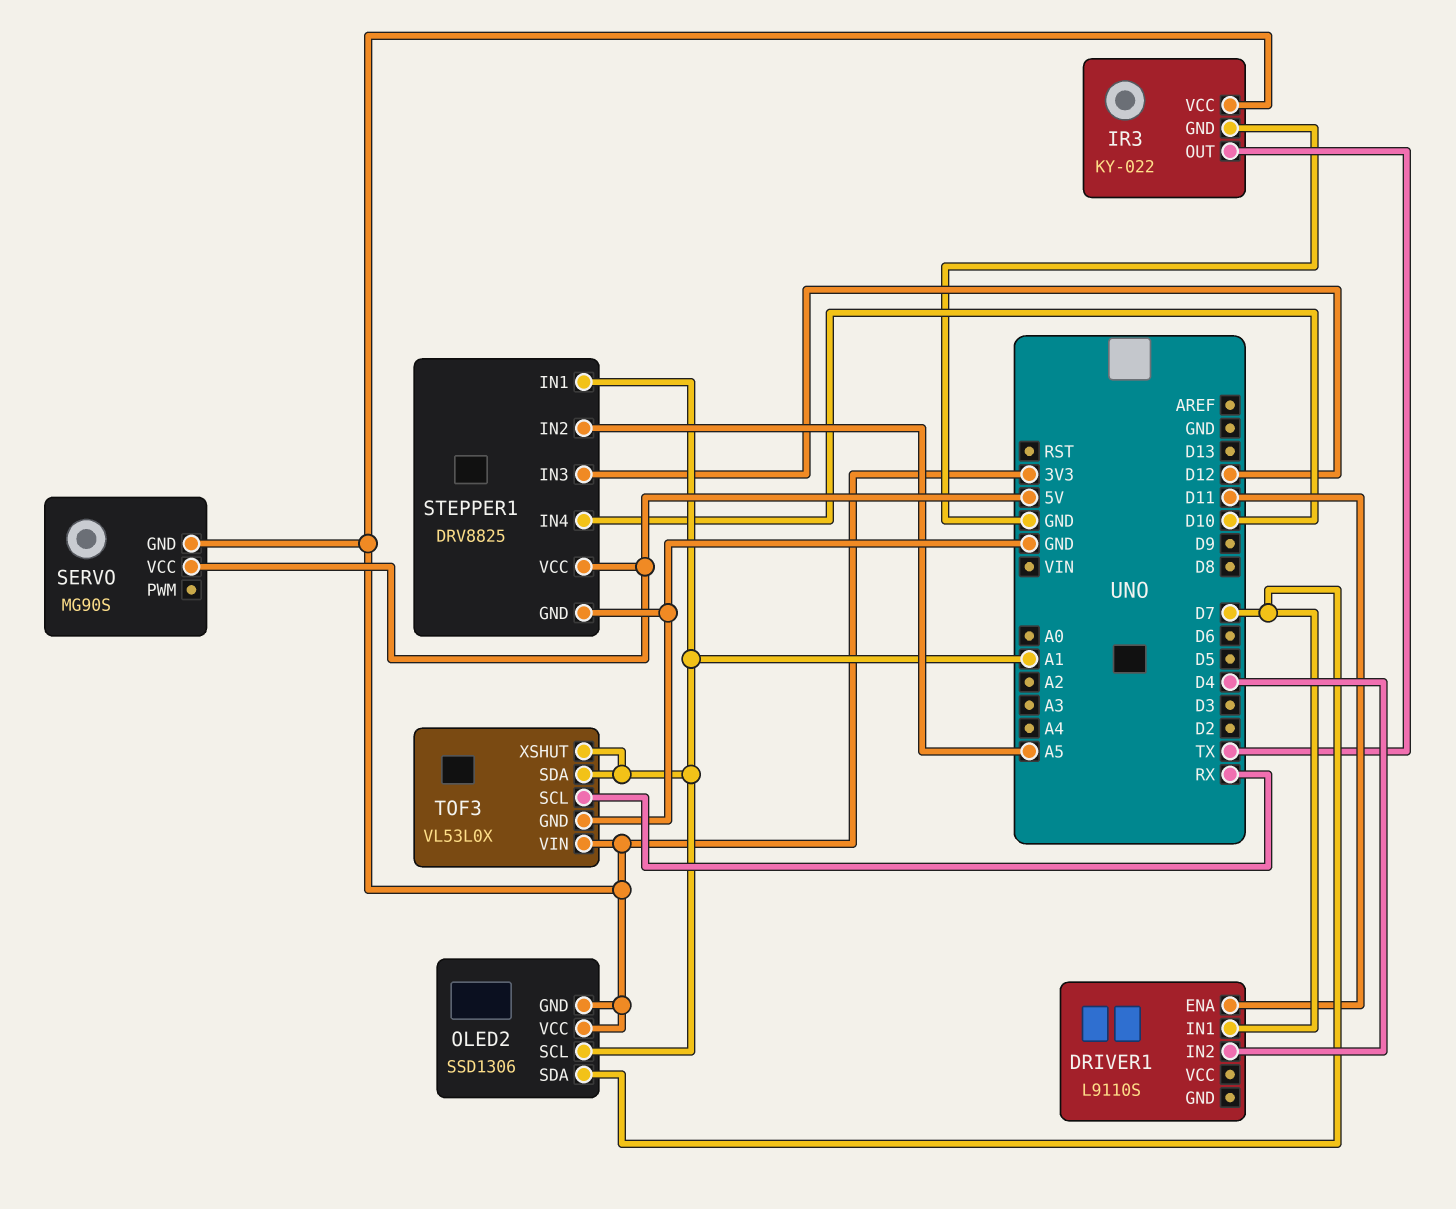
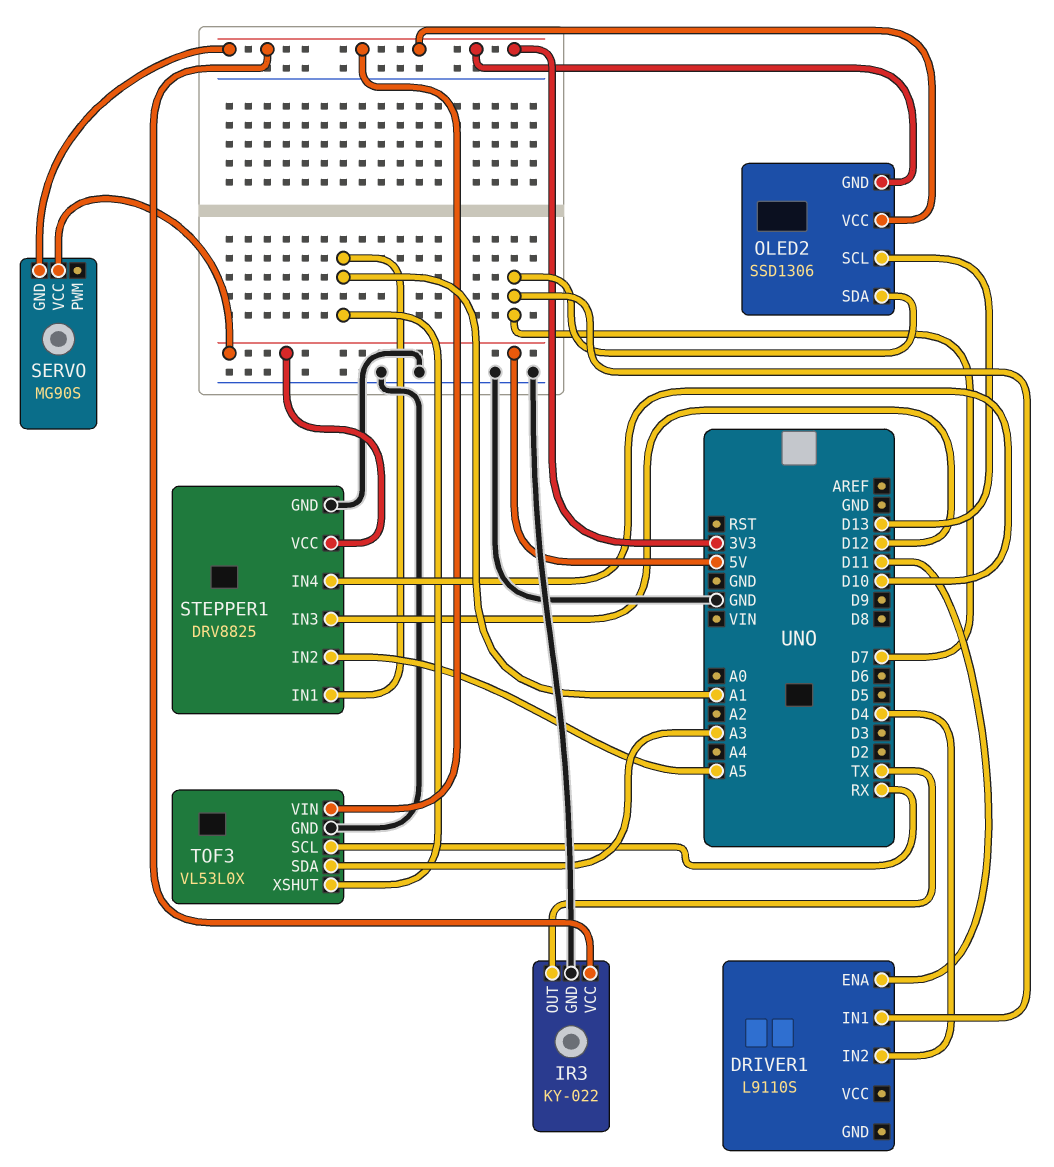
OLED2 pin SCL: A1 -> D13
TOF3 pin SDA: A1 -> A3

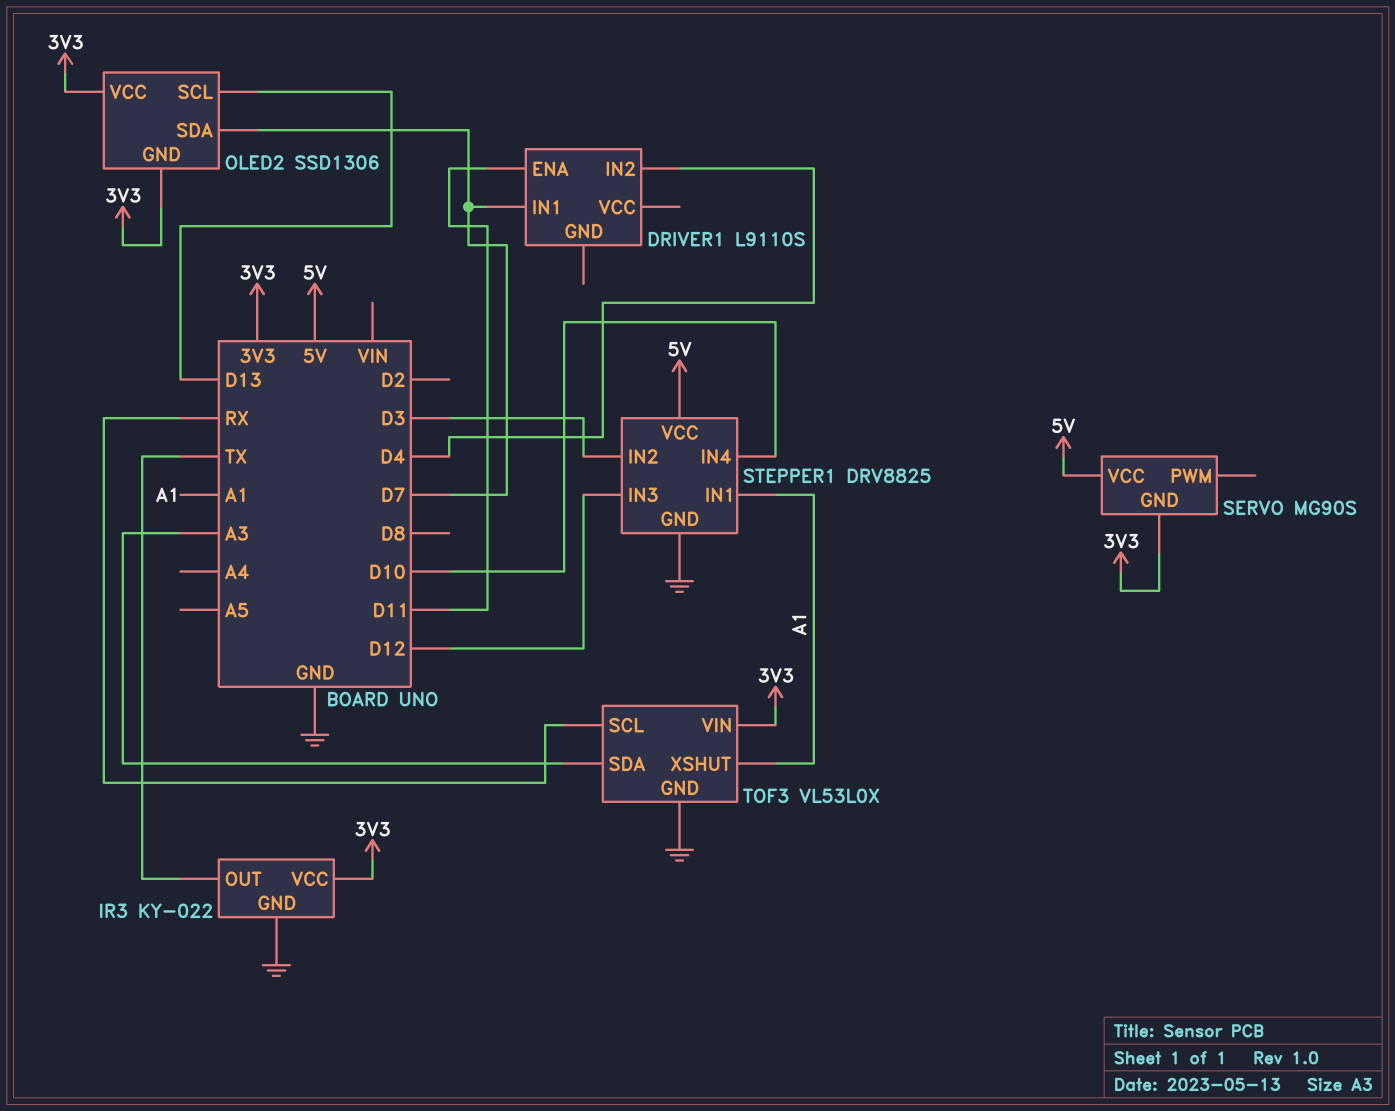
STEPPER1 pin IN2: A5 -> D3

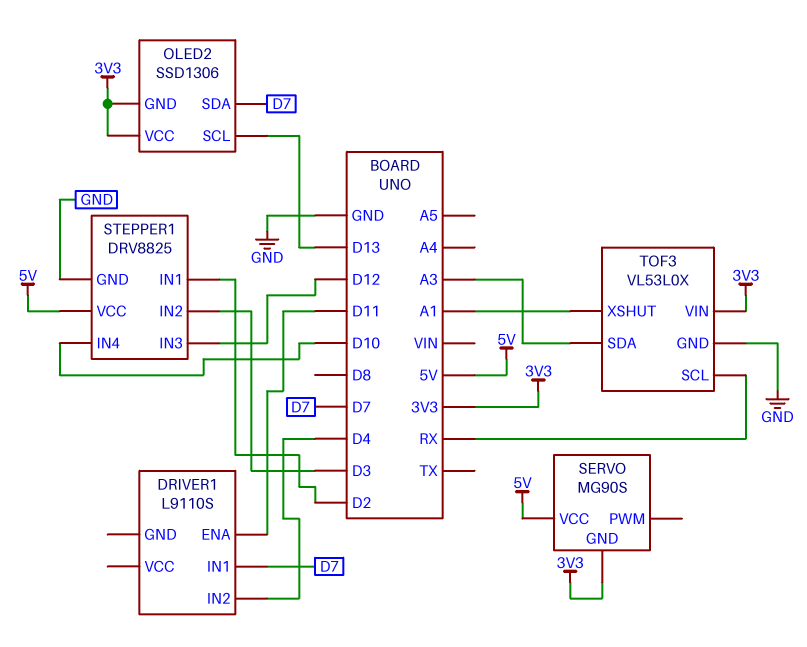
IR3: KY-022 -> none
IR3 pin GND: GND -> none
IR3 pin OUT: TX -> none
IR3 pin VCC: 3V3 -> none
STEPPER1 pin IN1: A1 -> D2

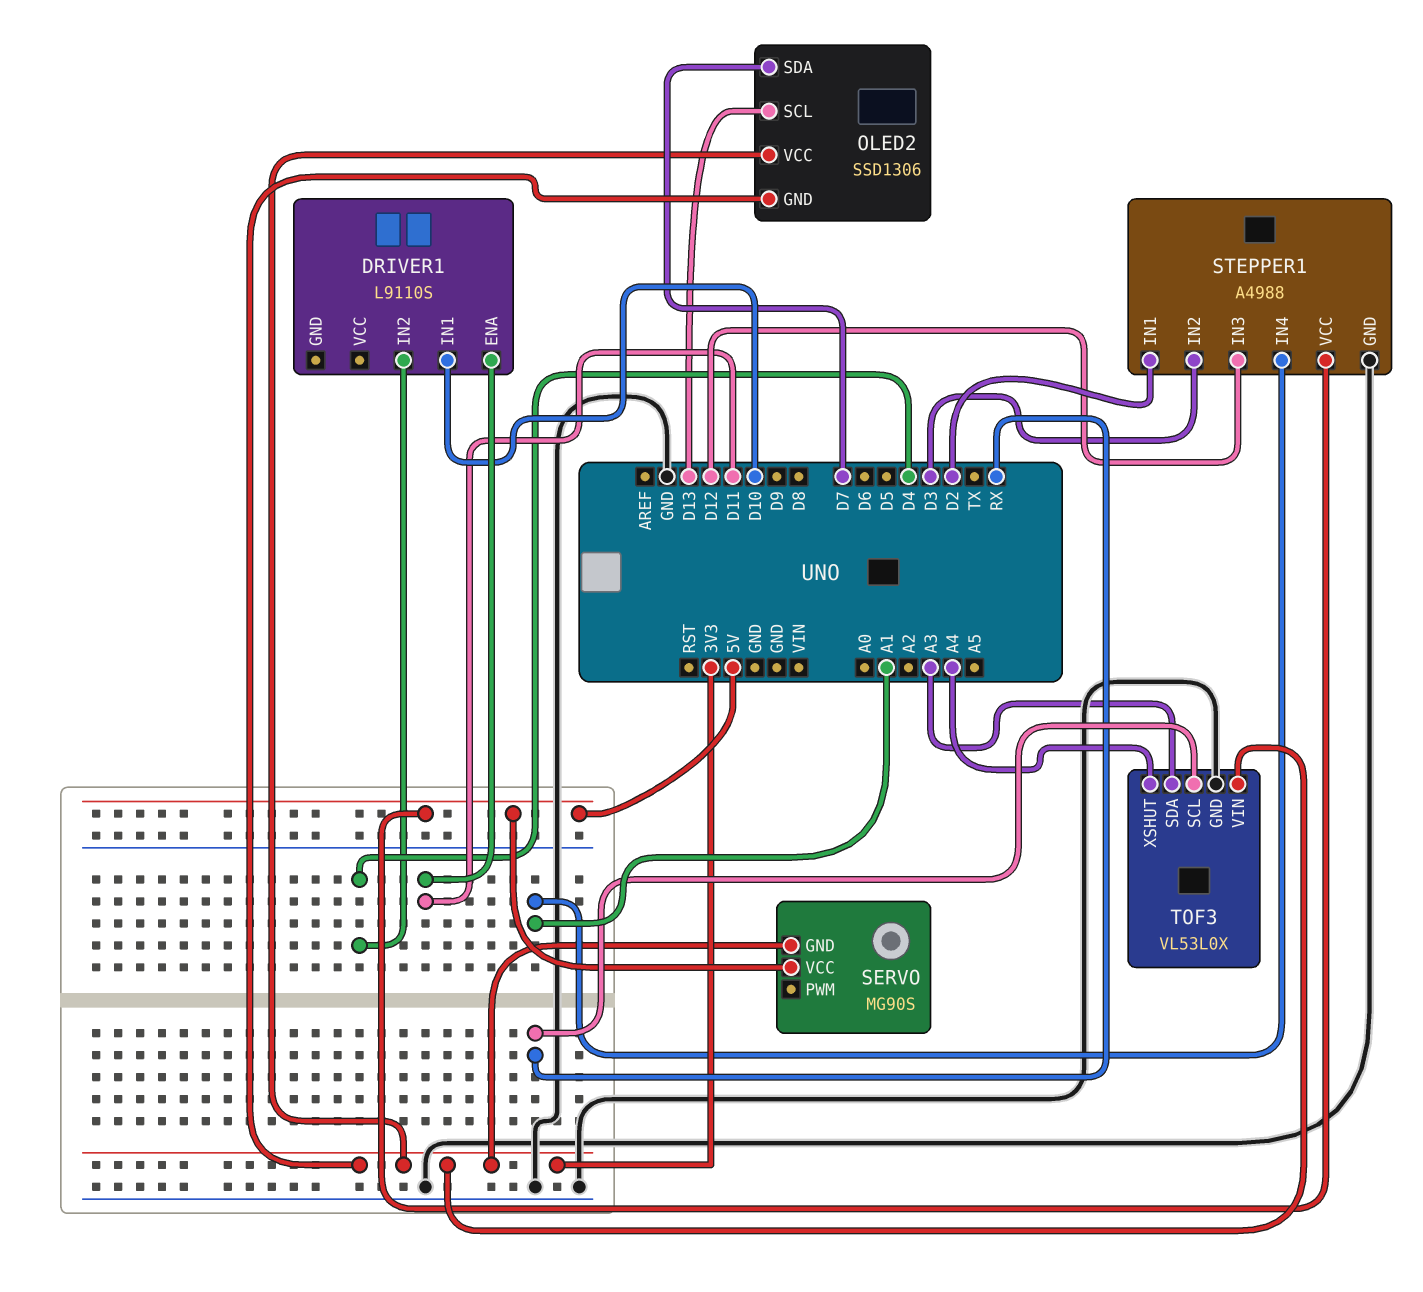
DRIVER1 pin IN1: D7 -> D10
STEPPER1: DRV8825 -> A4988
STEPPER1 pin IN4: D10 -> A1
TOF3 pin XSHUT: A1 -> A4

